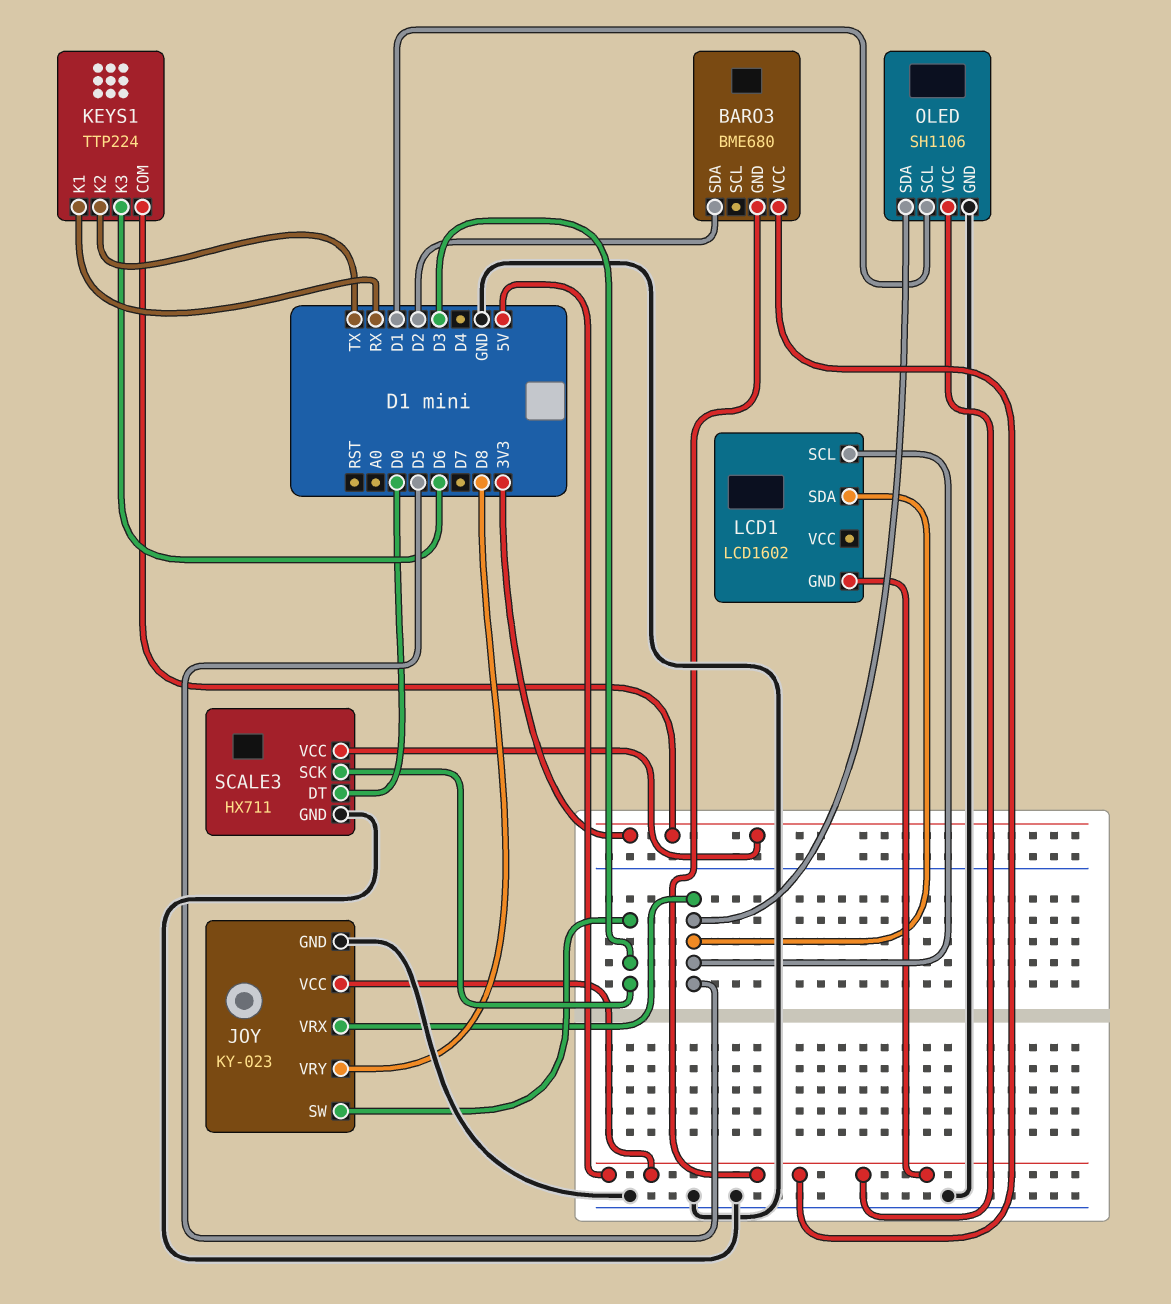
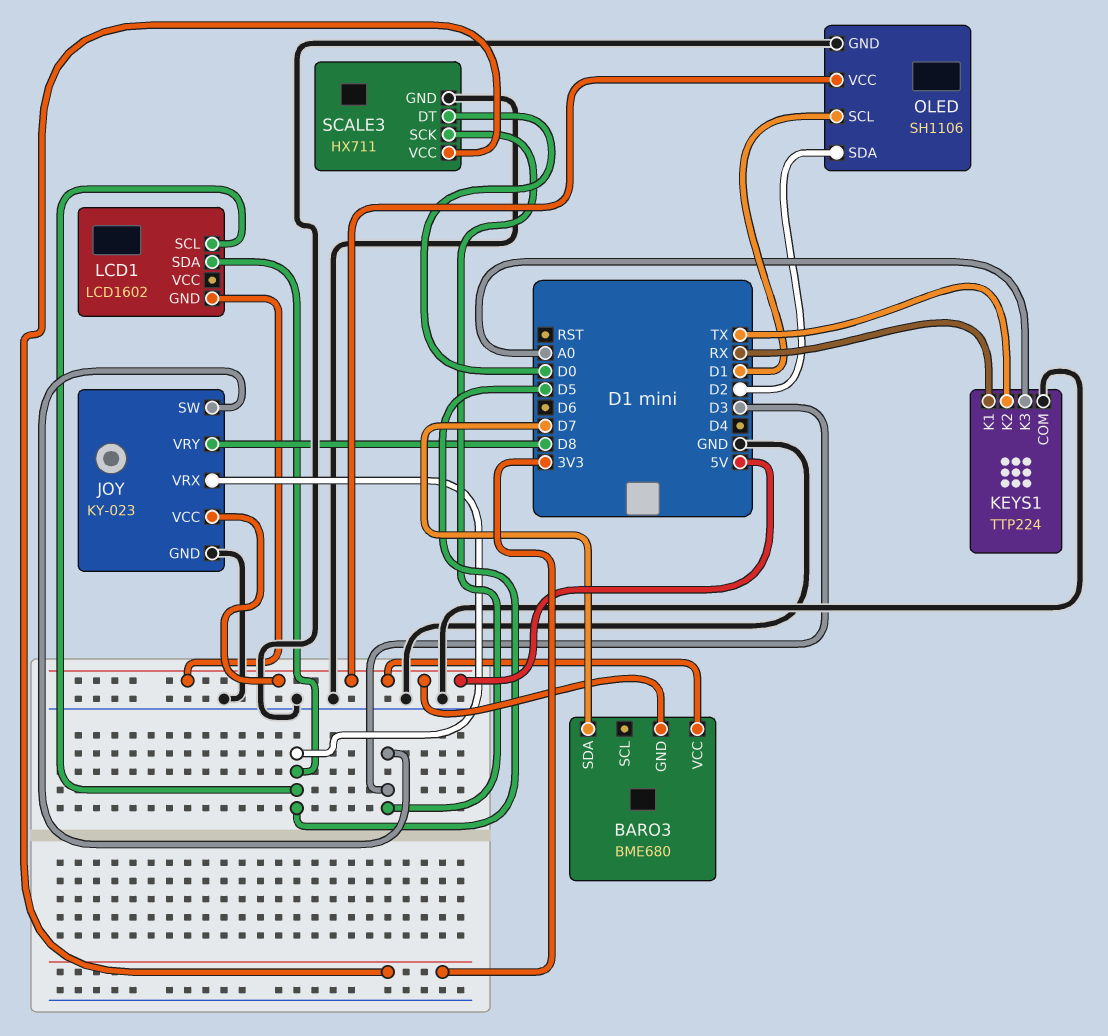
BARO3 pin SDA: D2 -> D7
KEYS1 pin COM: 3V3 -> GND
KEYS1 pin K3: D6 -> A0
OLED pin SDA: D5 -> D2

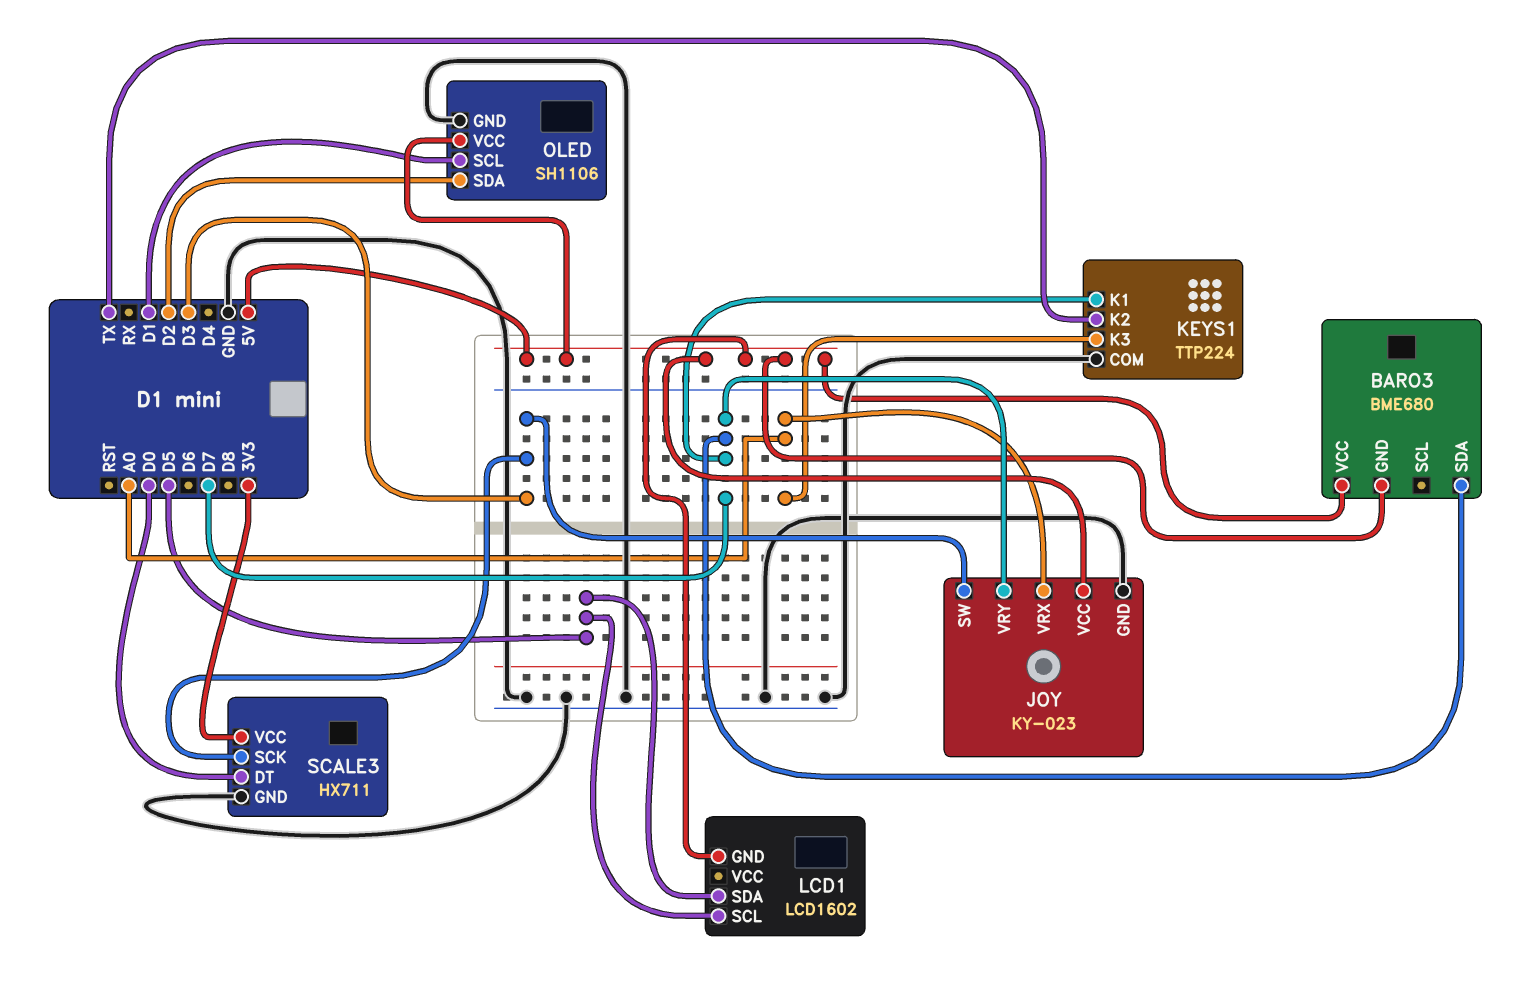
JOY pin VRX: D5 -> A0
JOY pin VRY: D8 -> D7
KEYS1 pin K1: RX -> D7

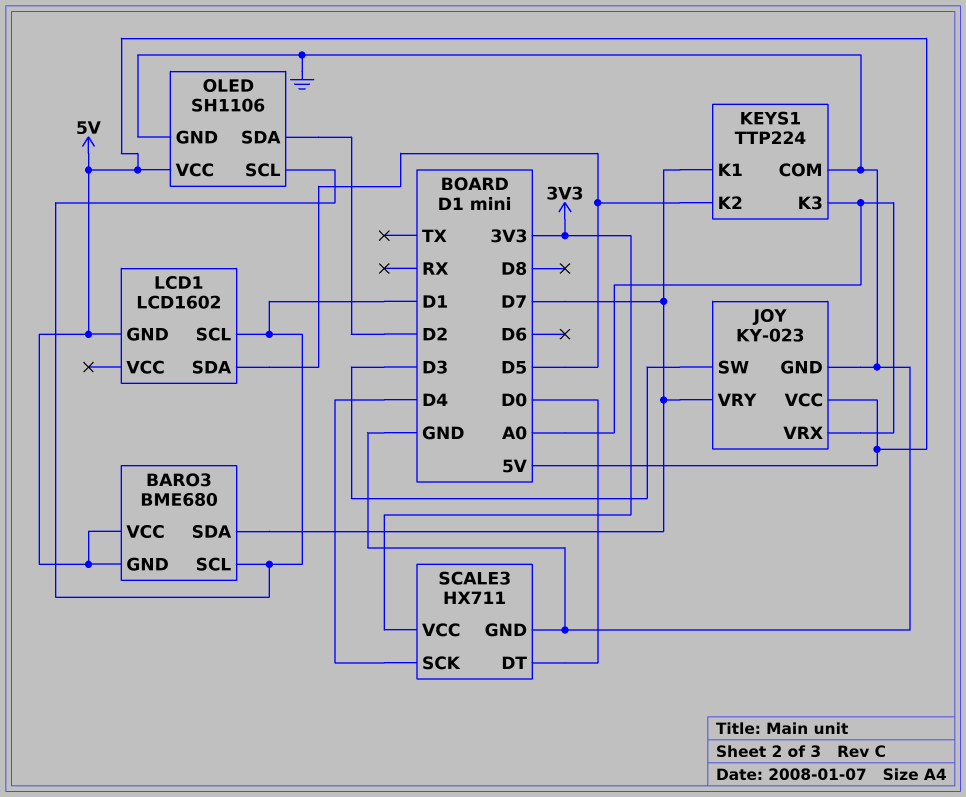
BARO3 pin SCL: none -> D1
KEYS1 pin K2: TX -> D5
LCD1 pin SCL: D5 -> D1
SCALE3 pin SCK: D3 -> D4

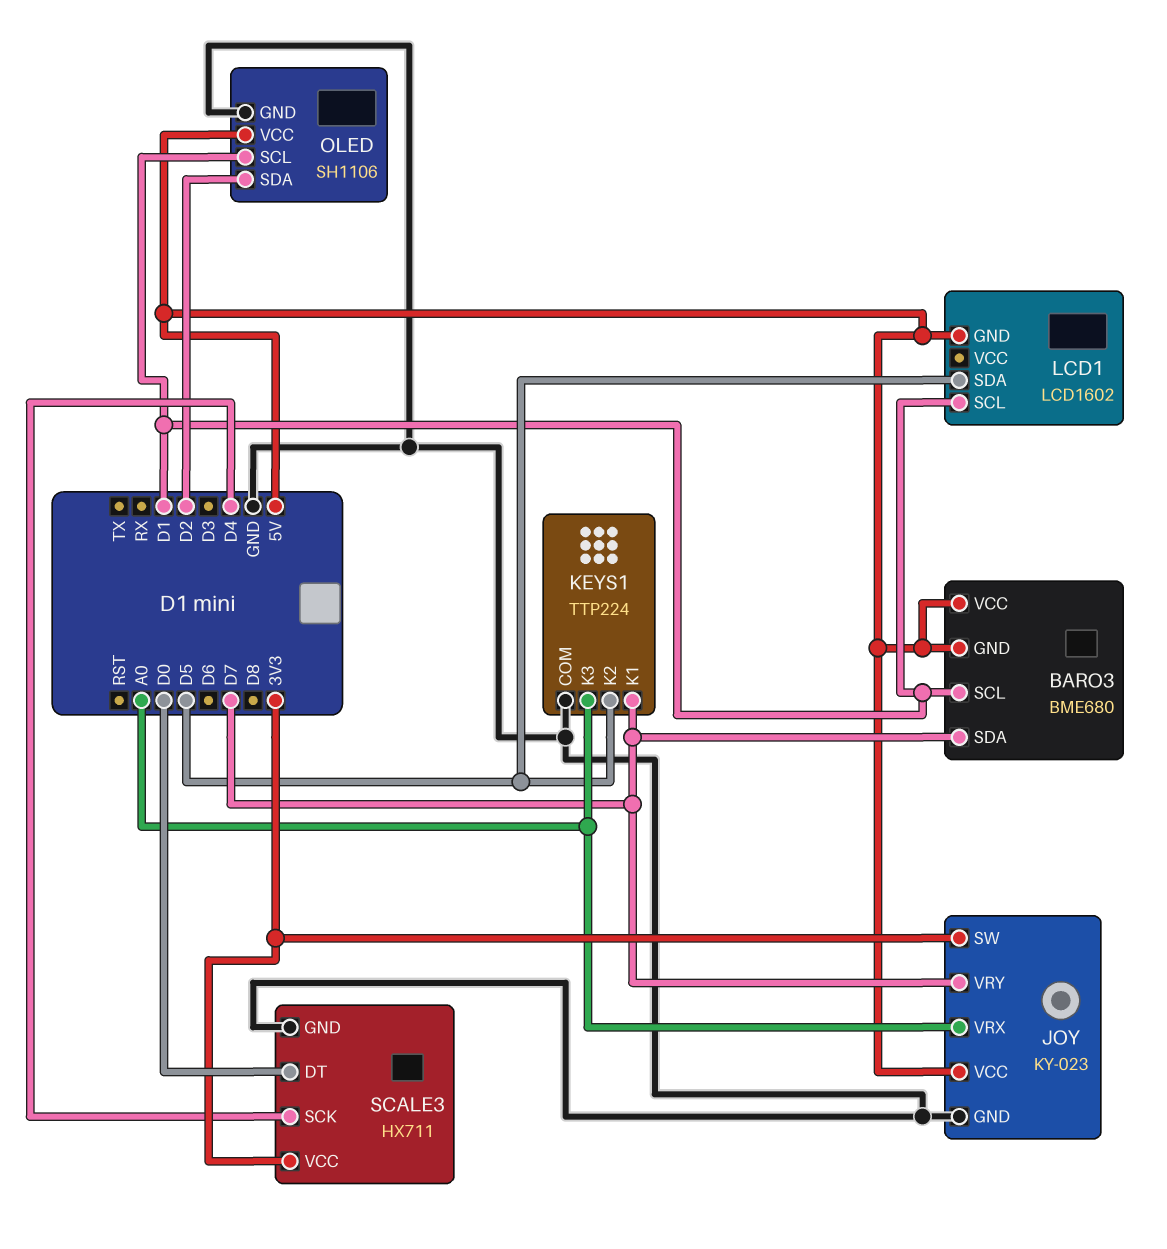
JOY pin SW: D3 -> 3V3

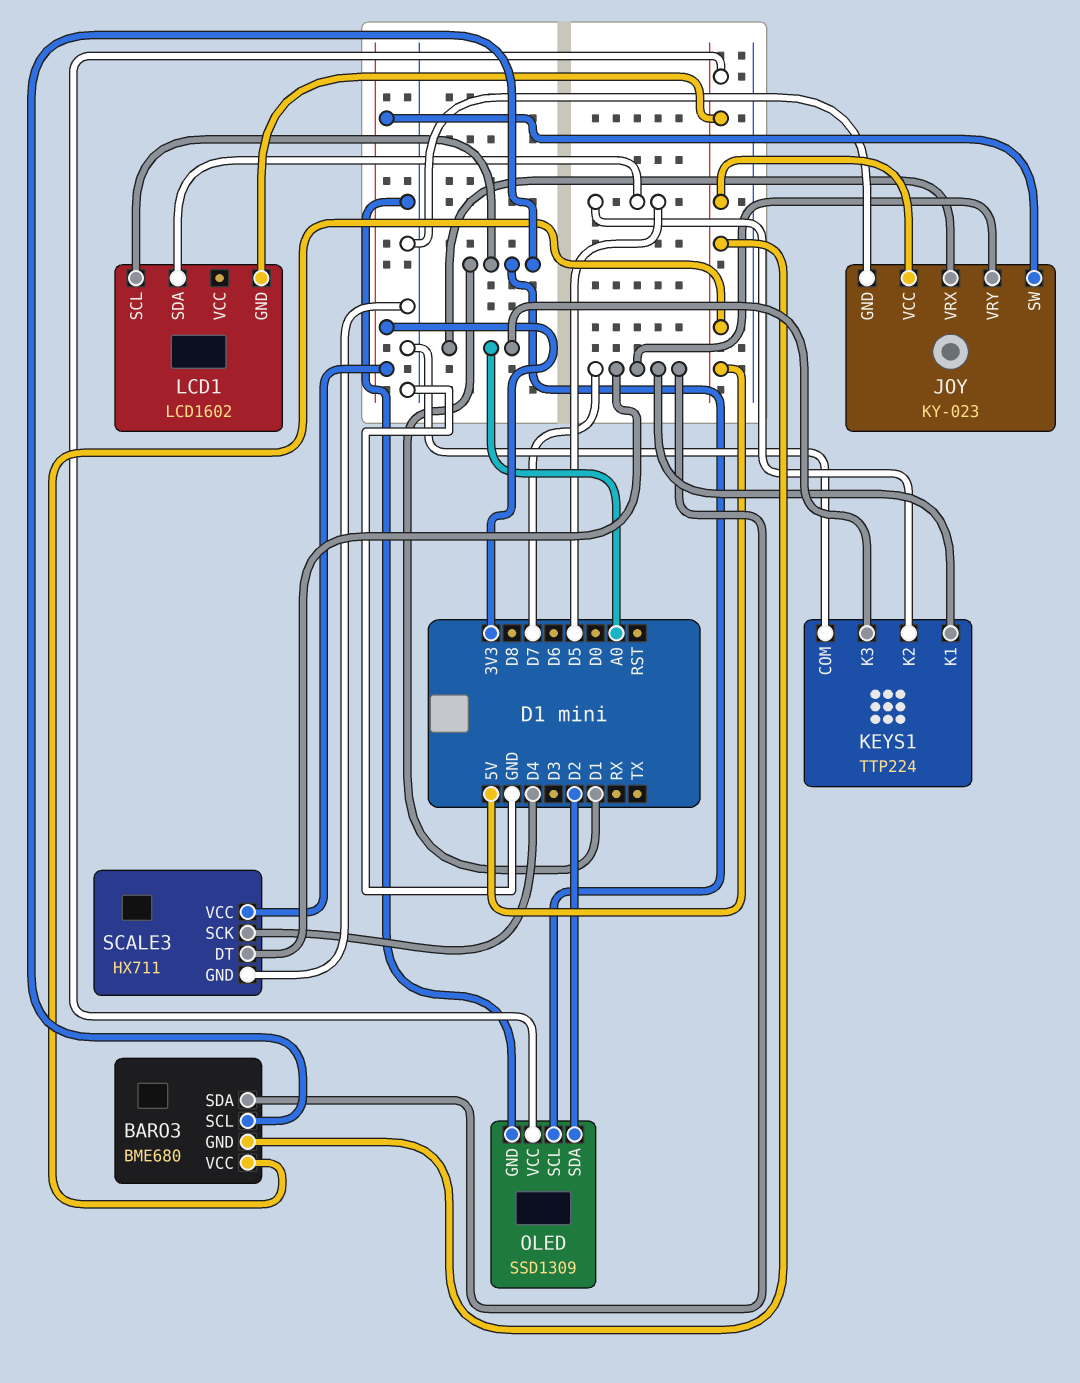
OLED: SH1106 -> SSD1309
SCALE3 pin DT: D0 -> D7

